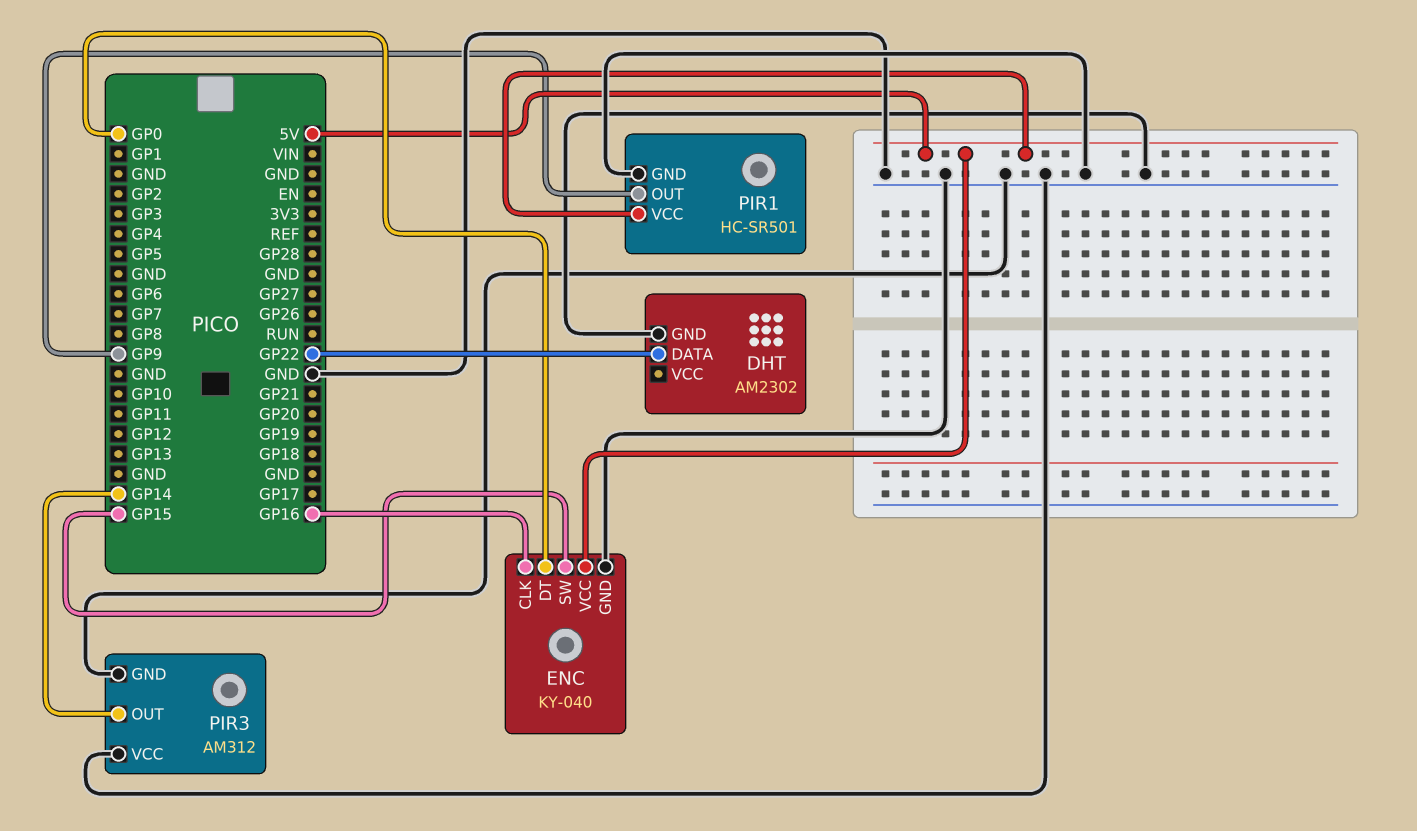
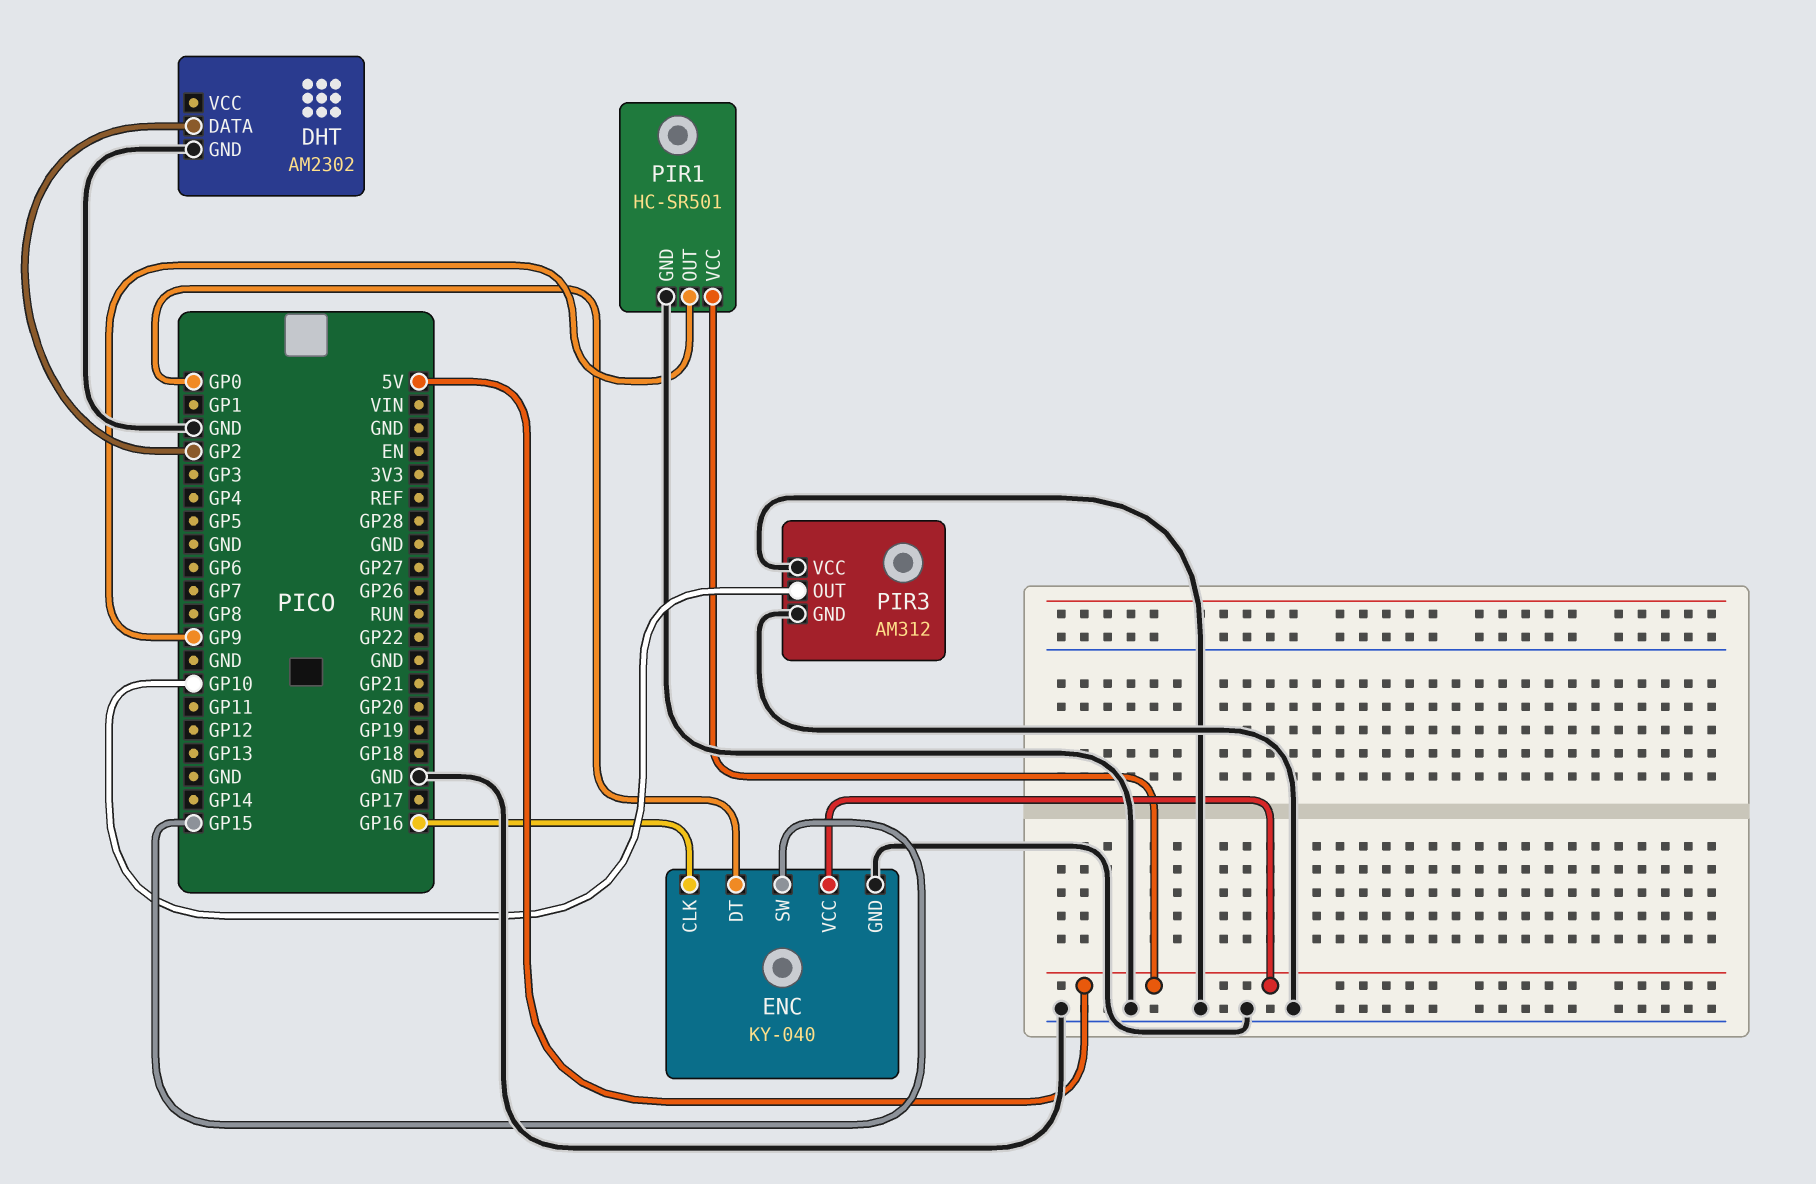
DHT pin DATA: GP22 -> GP2
PIR3 pin OUT: GP14 -> GP10

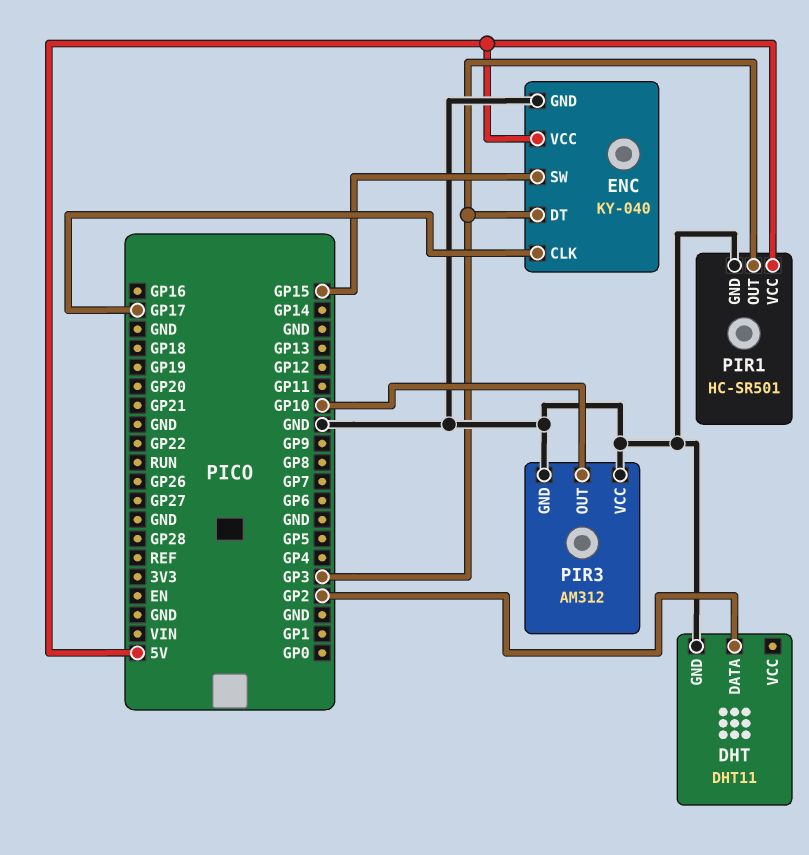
DHT: AM2302 -> DHT11
ENC pin CLK: GP16 -> GP17
ENC pin DT: GP0 -> GP3
PIR1 pin OUT: GP9 -> GP3

